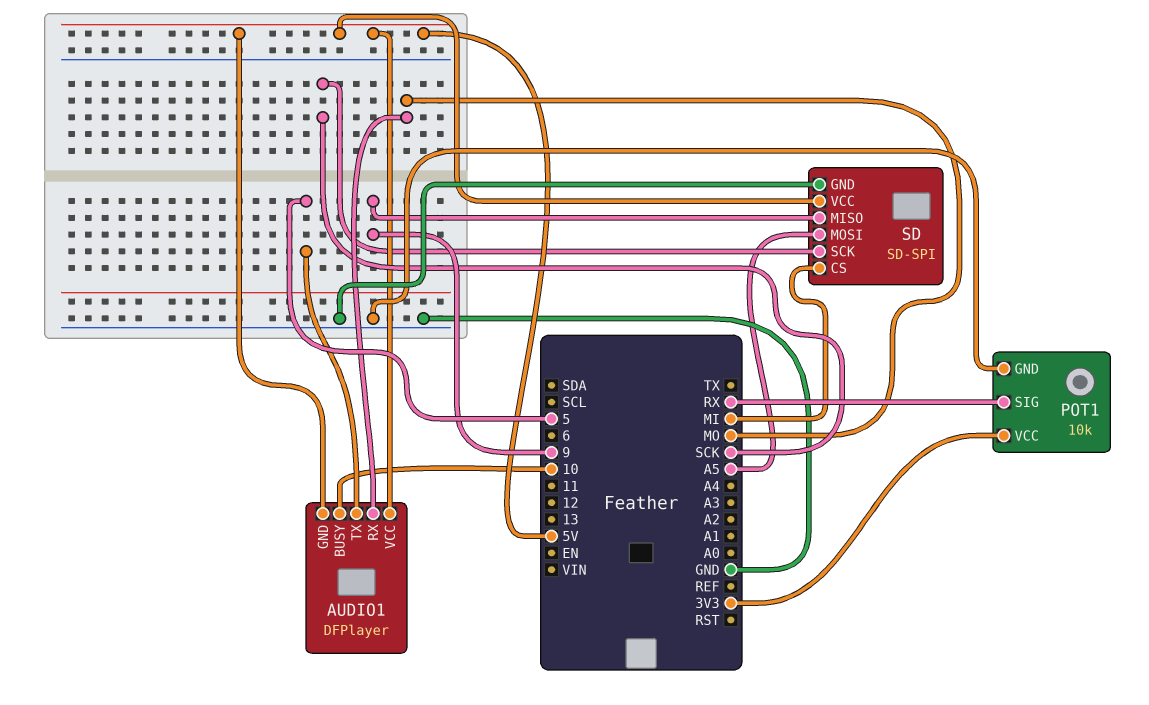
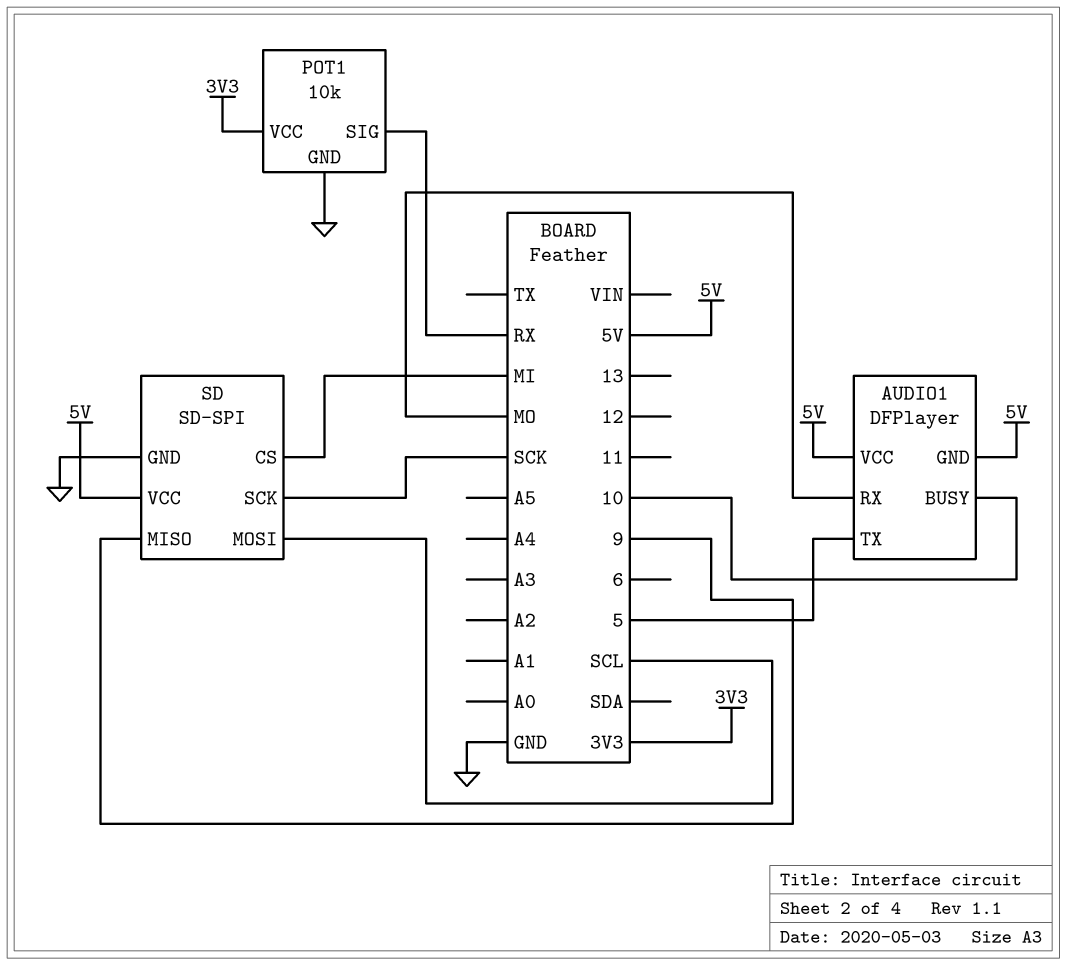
SD pin MOSI: A5 -> SCL

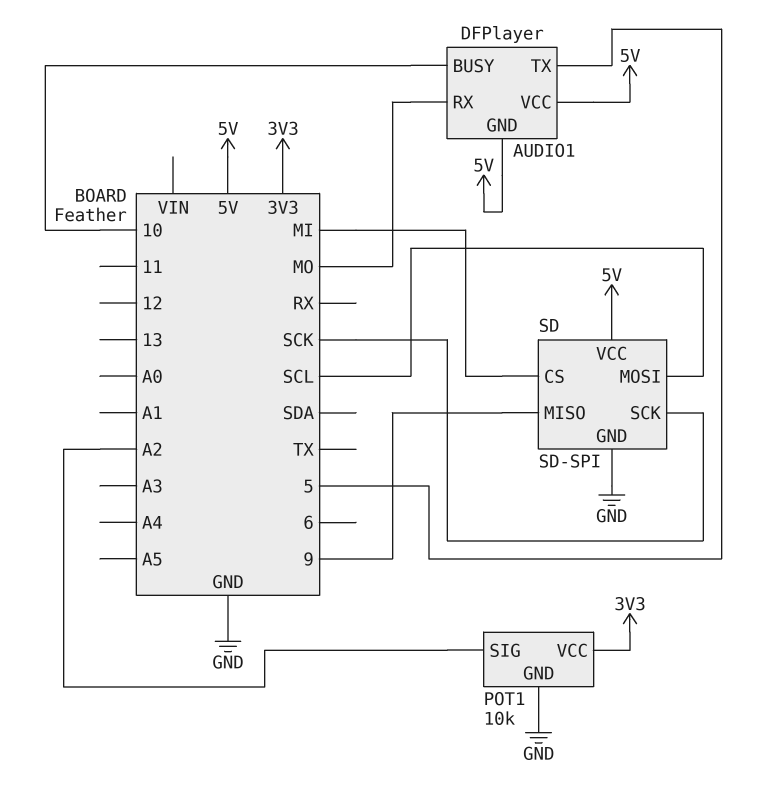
POT1 pin SIG: RX -> A2

